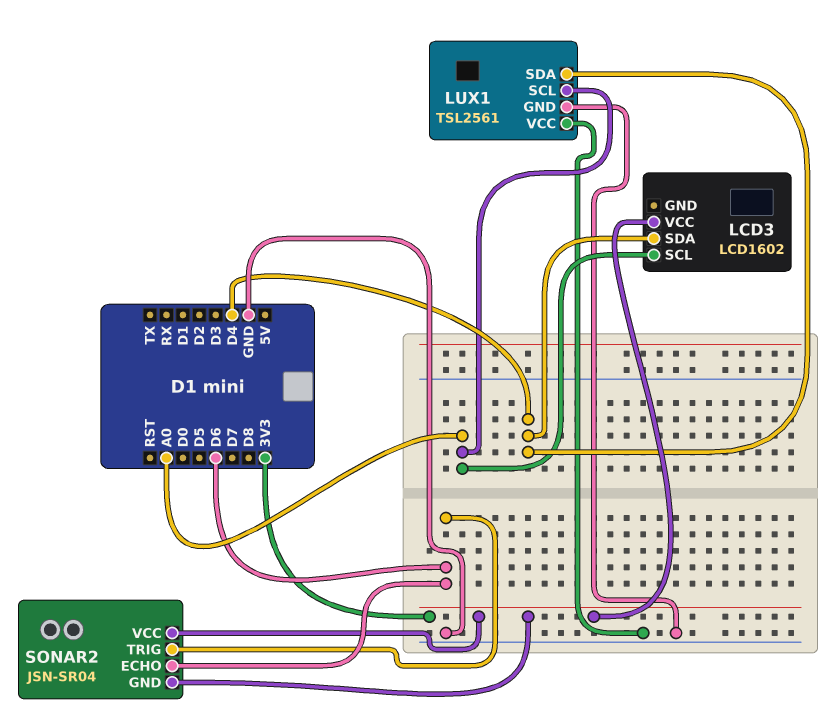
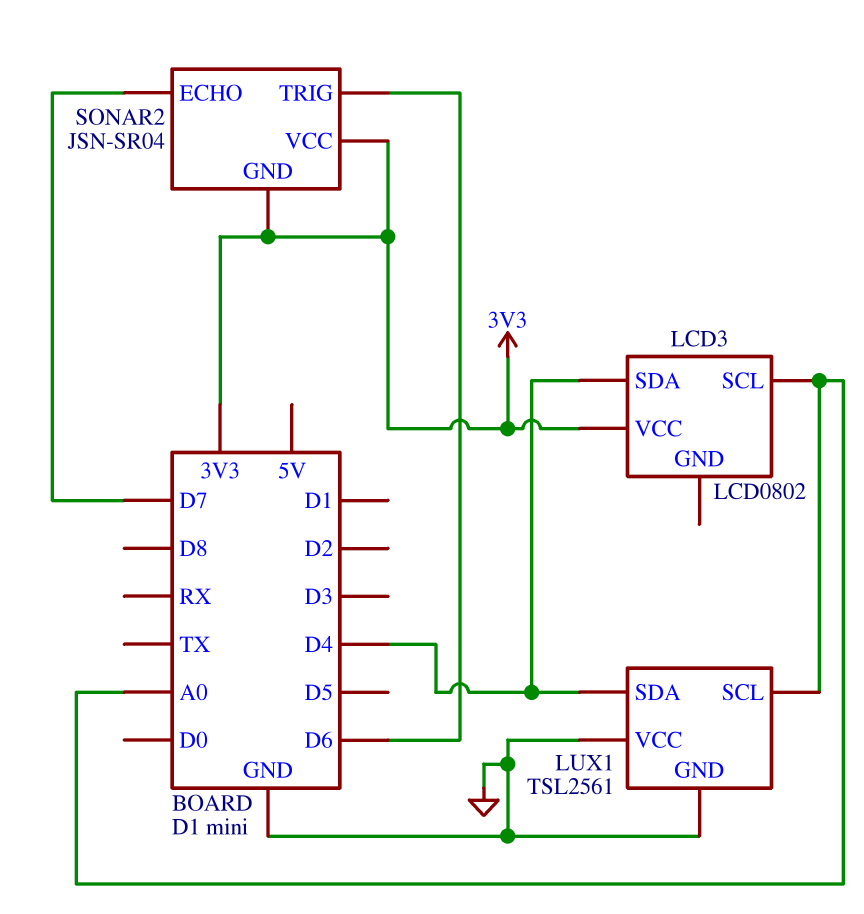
LCD3: LCD1602 -> LCD0802
SONAR2 pin ECHO: D6 -> D7

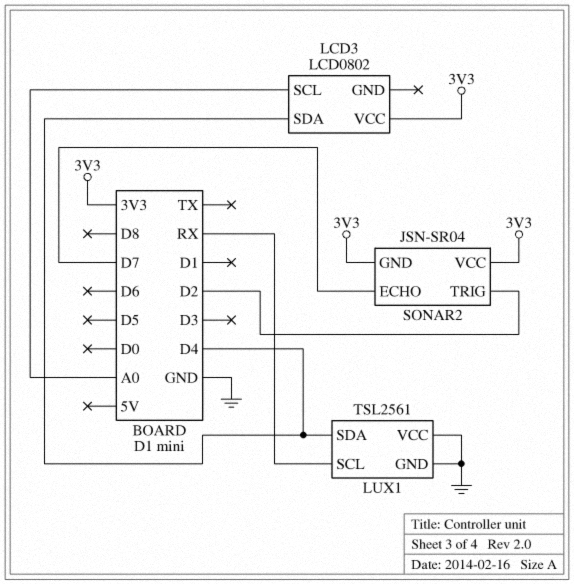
LUX1 pin SCL: A0 -> RX
SONAR2 pin TRIG: D6 -> D2

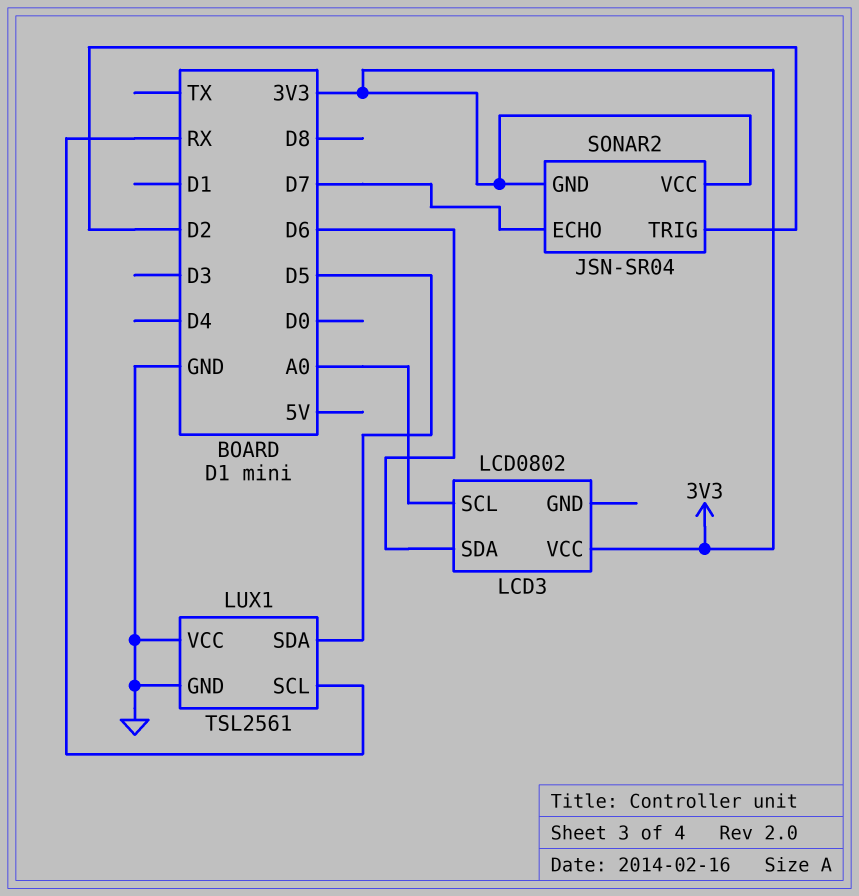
LCD3 pin SDA: D4 -> D6
LUX1 pin SDA: D4 -> D5

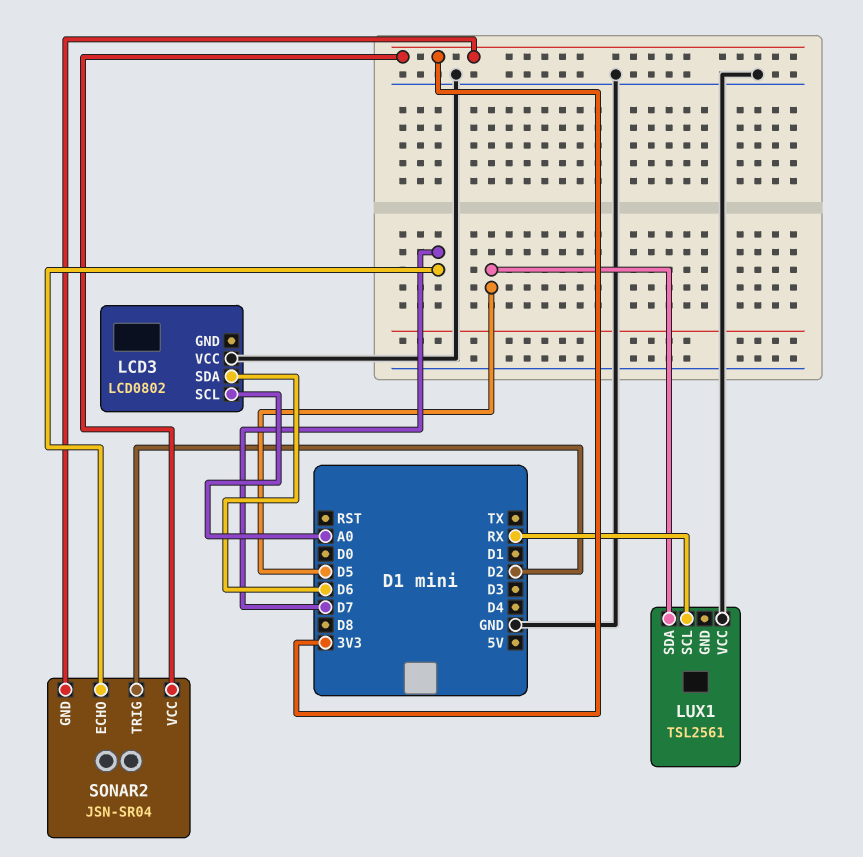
LCD3 pin VCC: 3V3 -> GND
LUX1 pin GND: GND -> none

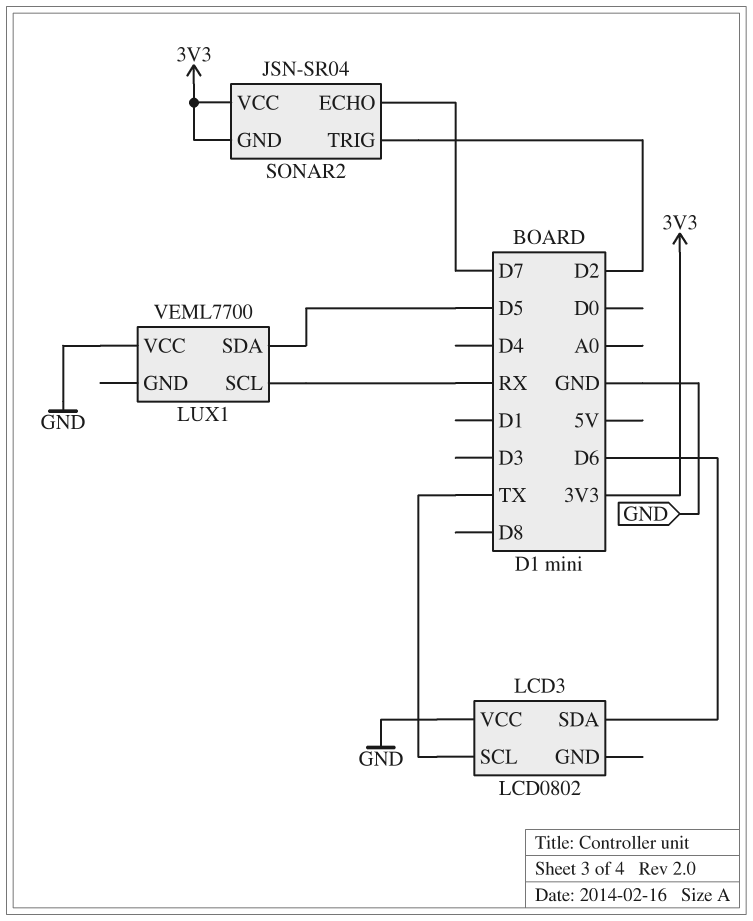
LCD3 pin SCL: A0 -> TX
LUX1: TSL2561 -> VEML7700

